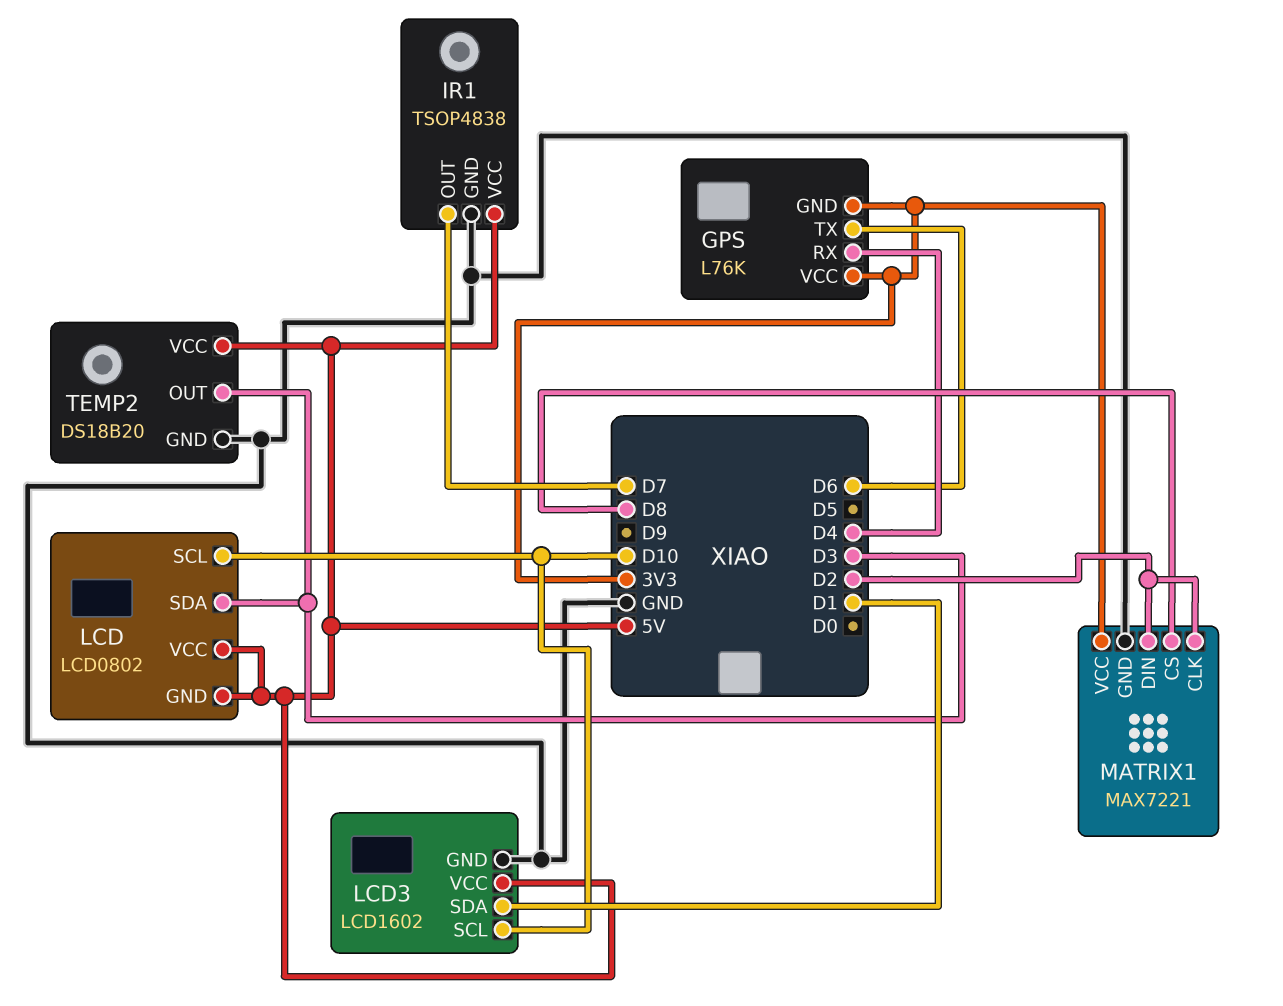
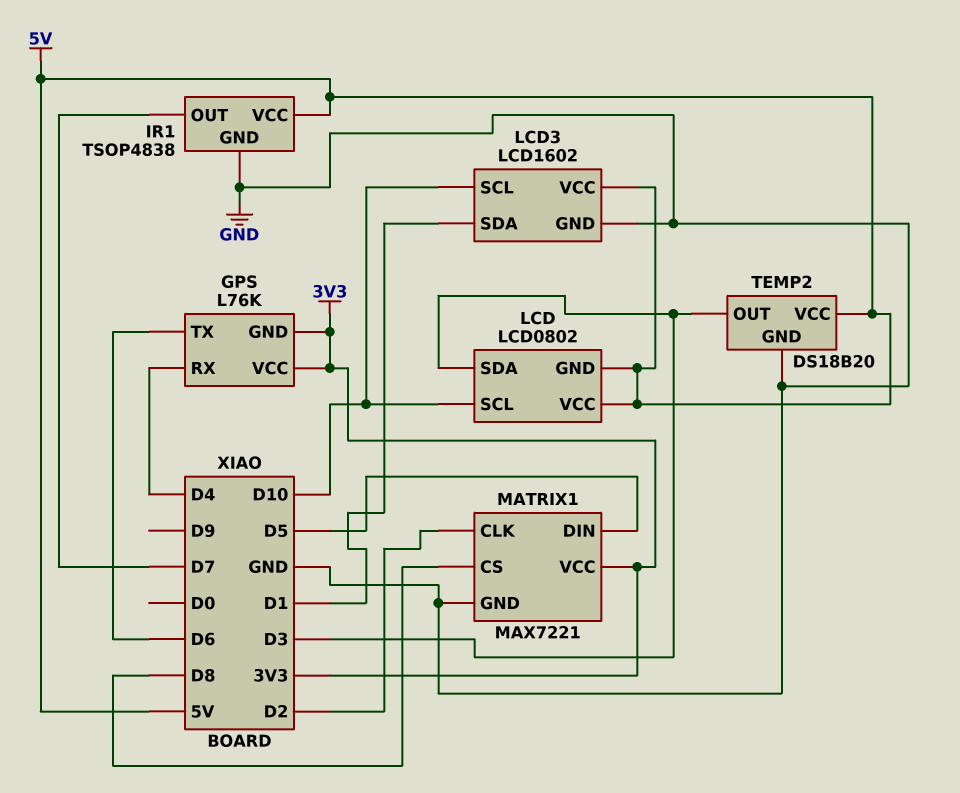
MATRIX1 pin DIN: D2 -> D5

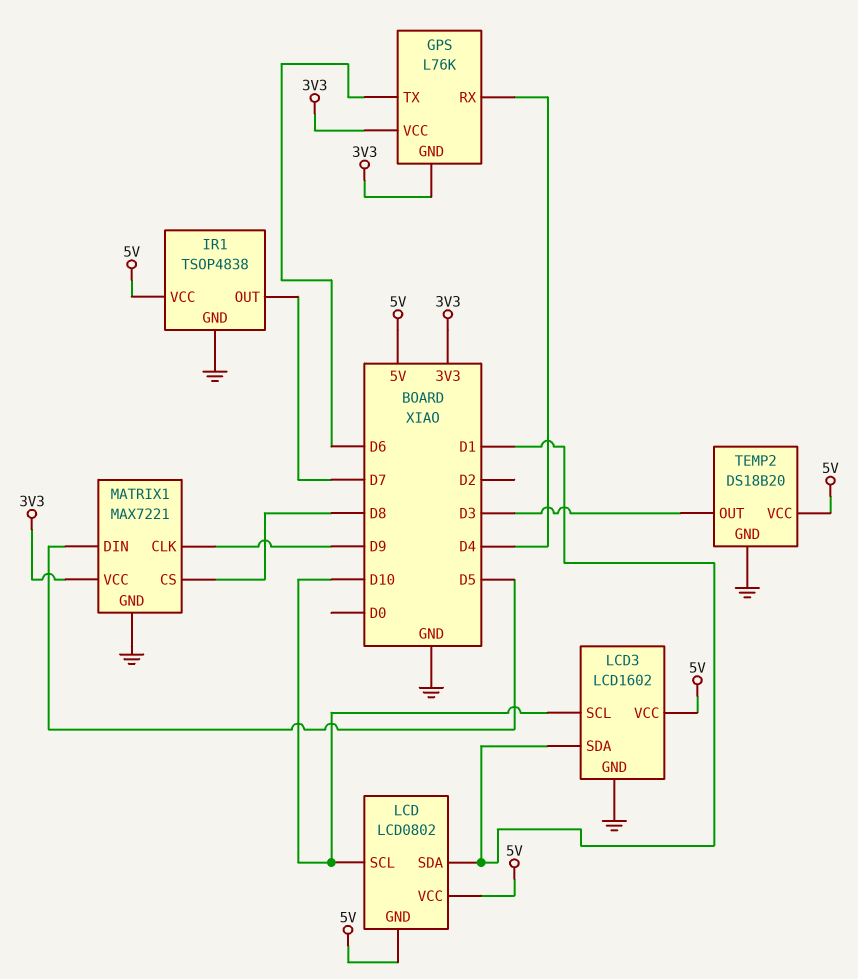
LCD pin SDA: D3 -> D1
MATRIX1 pin CLK: D2 -> D9

